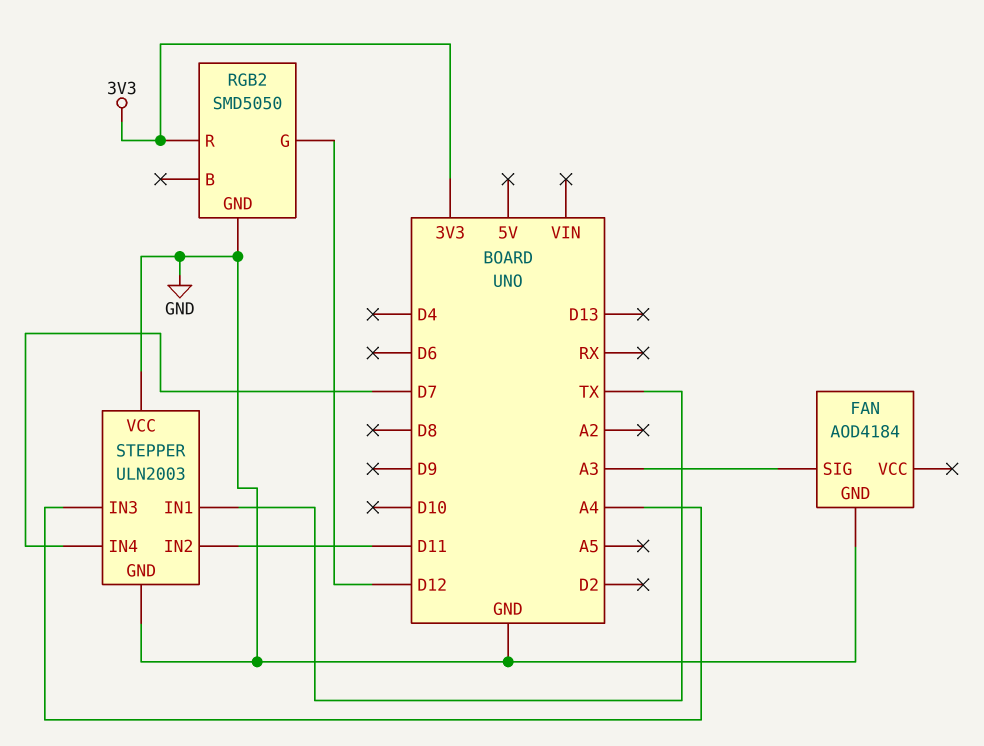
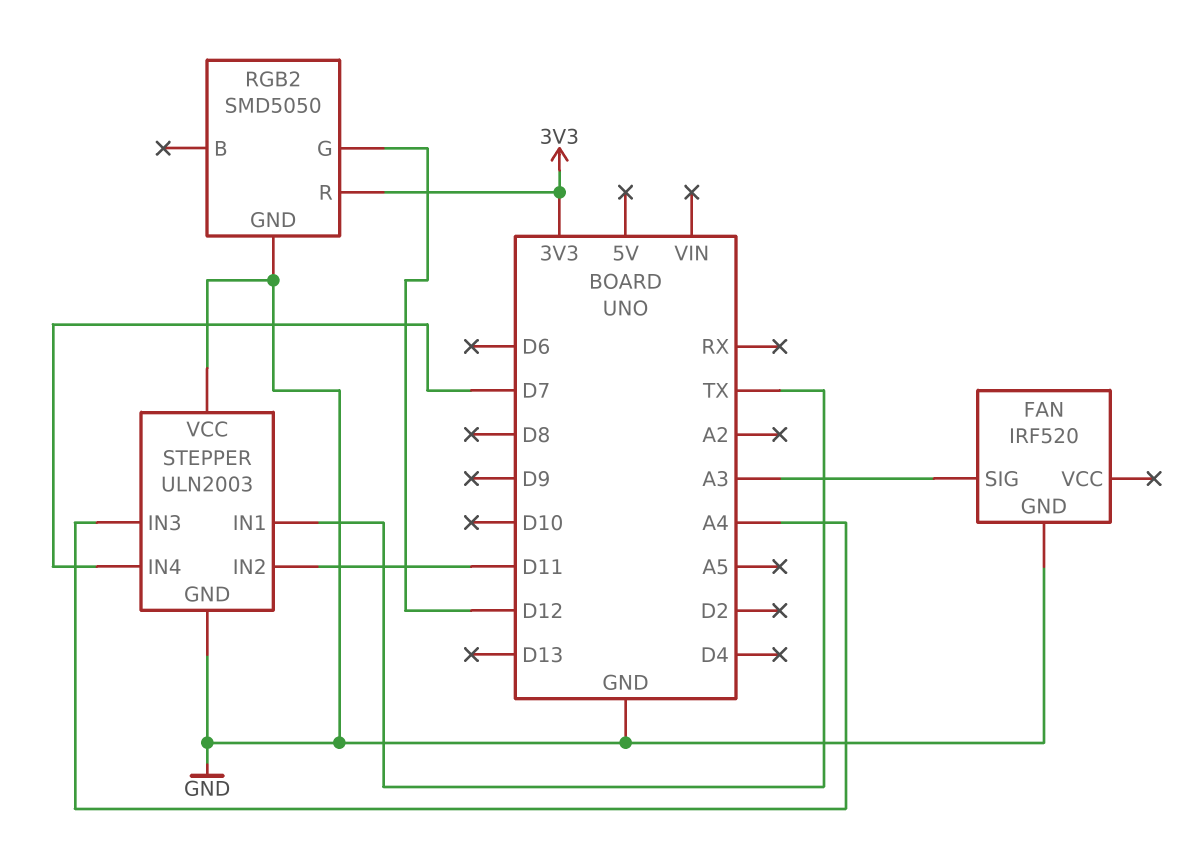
FAN: AOD4184 -> IRF520

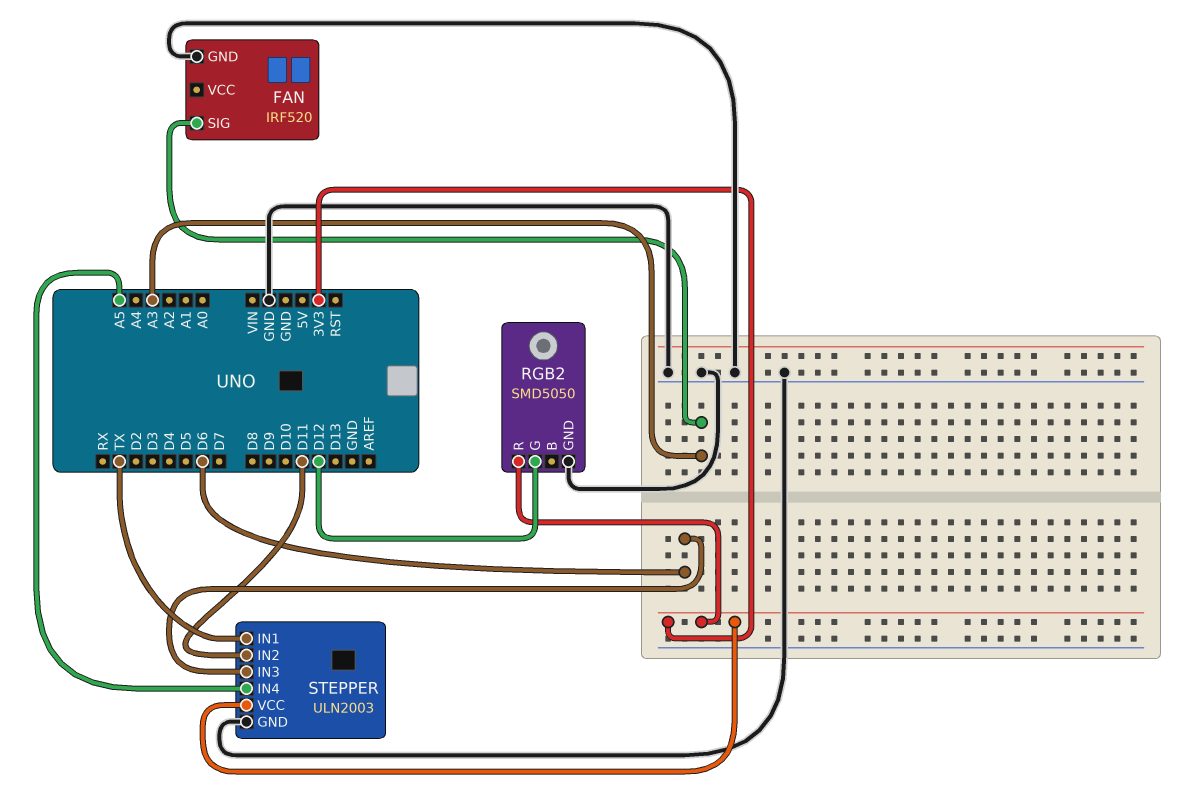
STEPPER pin IN3: A4 -> D6
STEPPER pin IN4: D7 -> A5
STEPPER pin VCC: GND -> 3V3

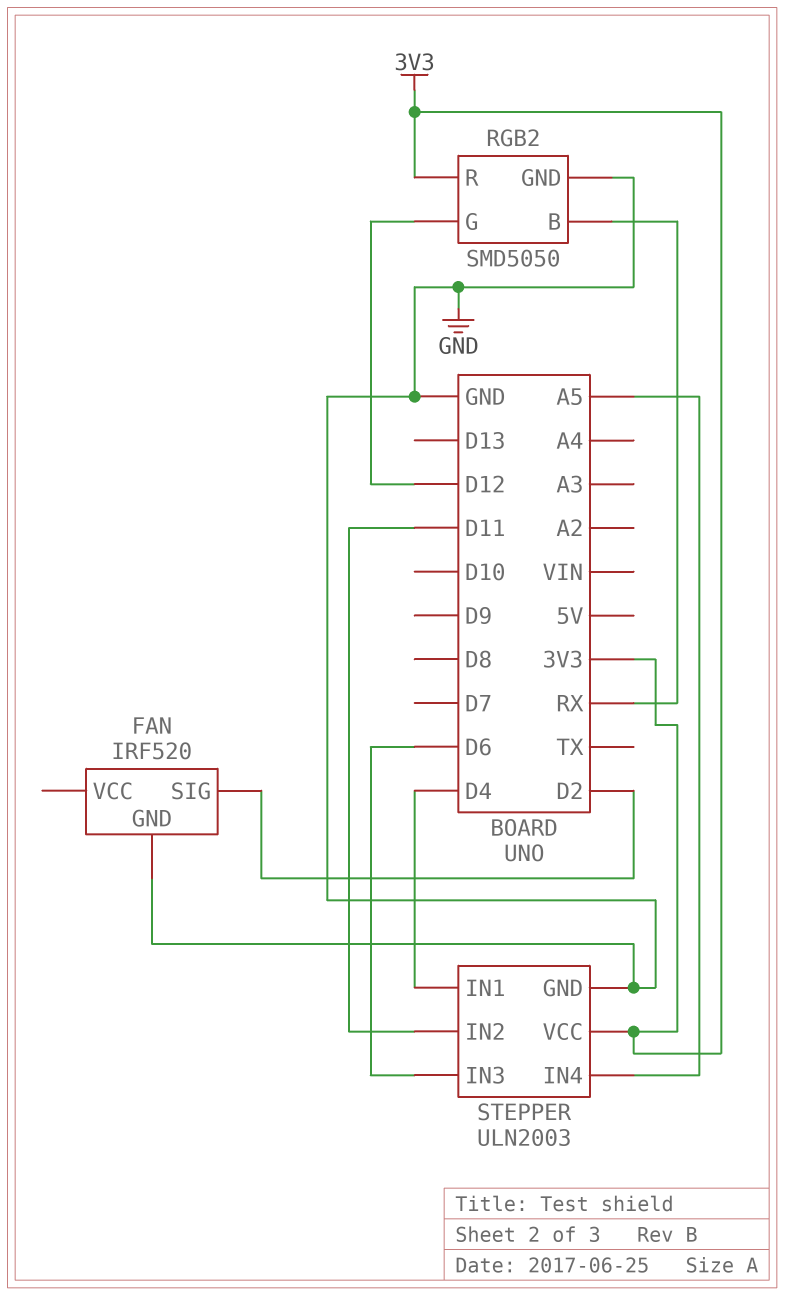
FAN pin SIG: A3 -> D2
RGB2 pin B: none -> RX
STEPPER pin IN1: TX -> D4

